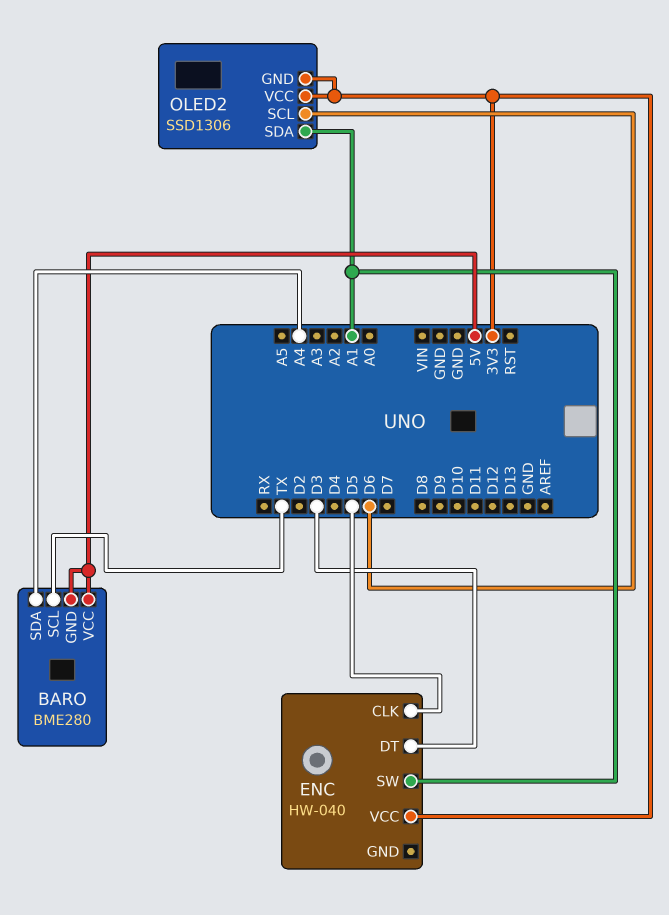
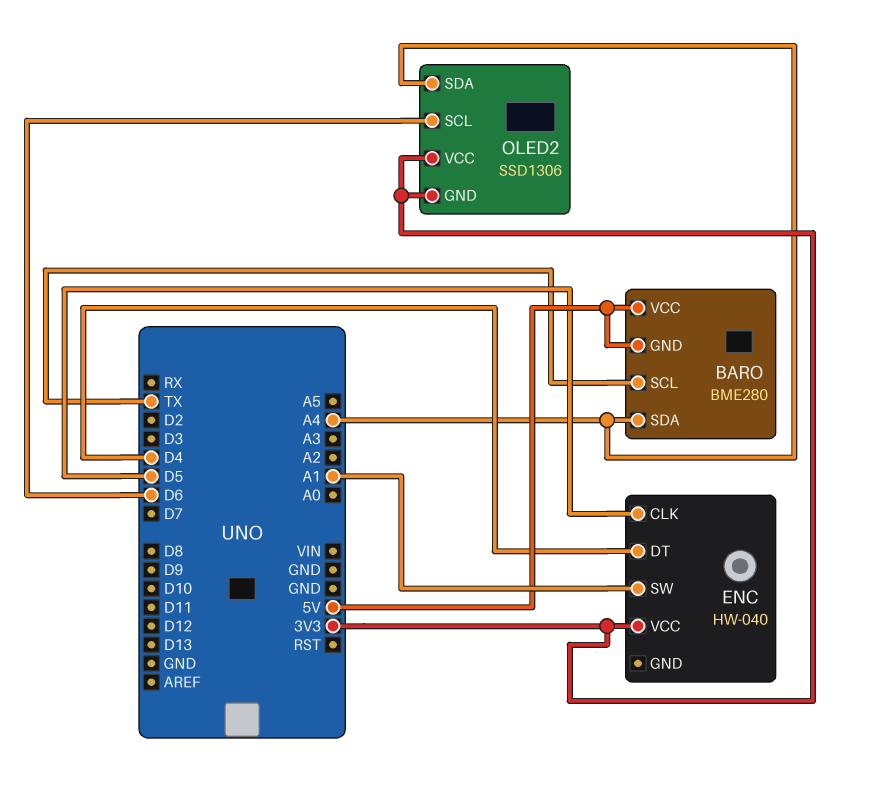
ENC pin DT: D3 -> D4
OLED2 pin SDA: A1 -> A4

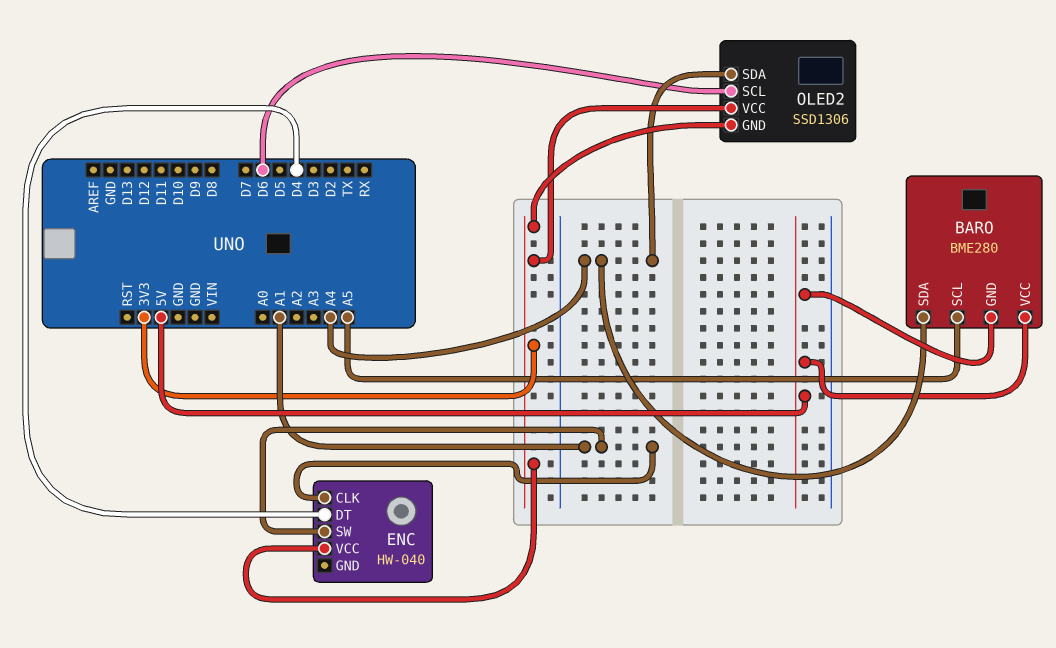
BARO pin SCL: TX -> A5
ENC pin CLK: D5 -> A1

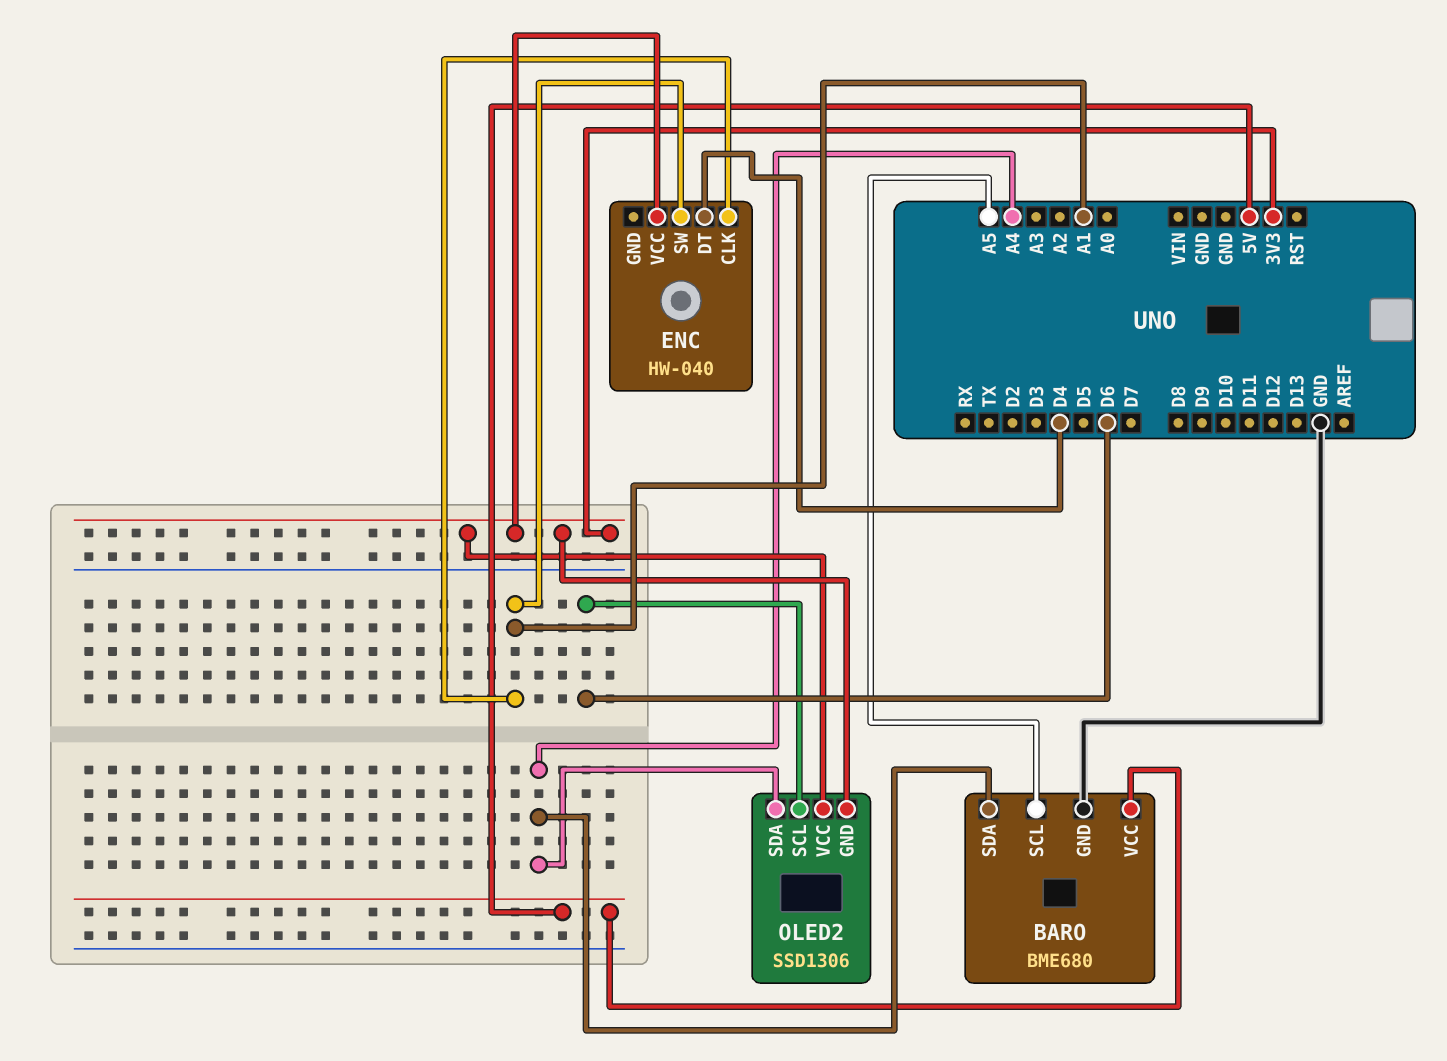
BARO: BME280 -> BME680
BARO pin GND: 5V -> GND

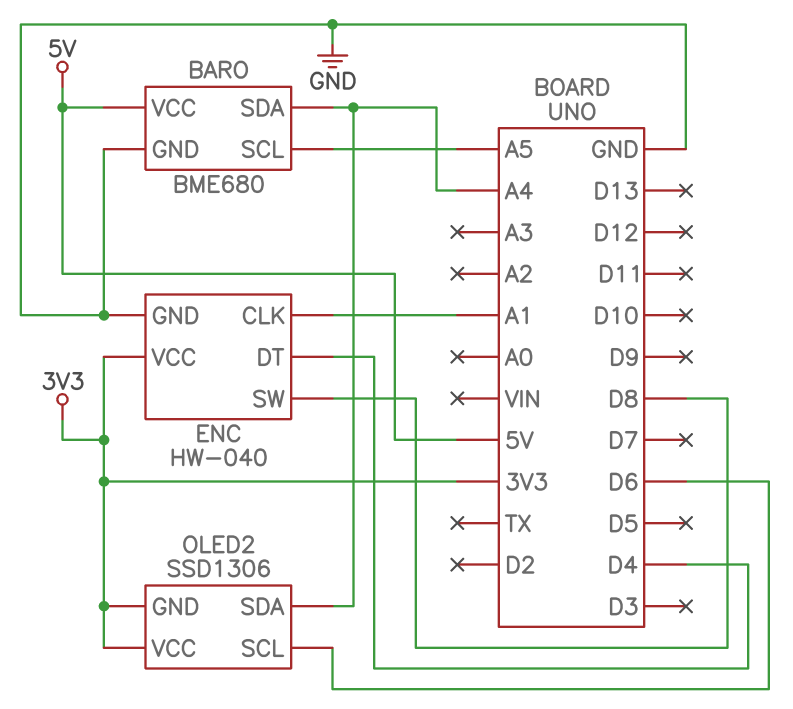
ENC pin GND: none -> GND
ENC pin SW: A1 -> D8

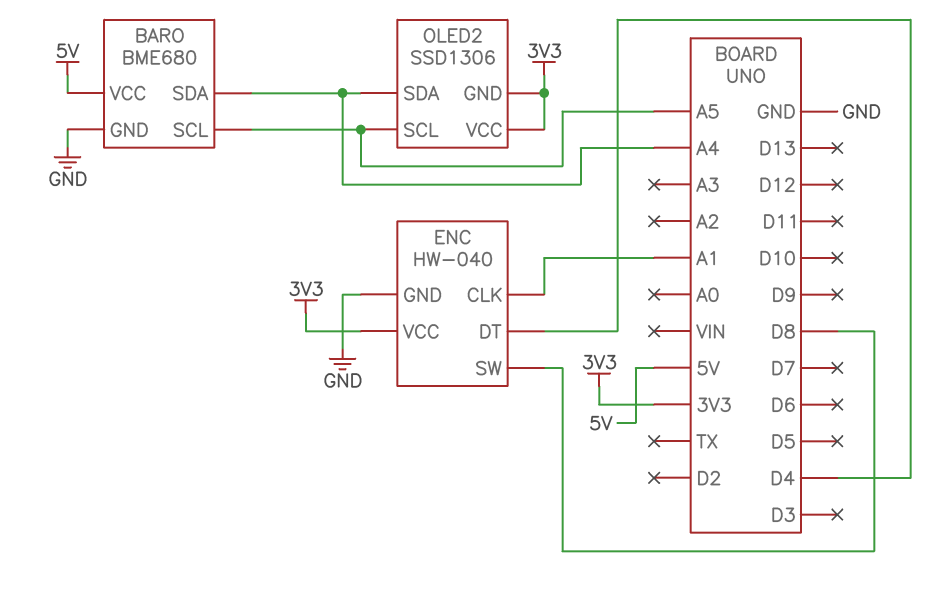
OLED2 pin SCL: D6 -> A5

